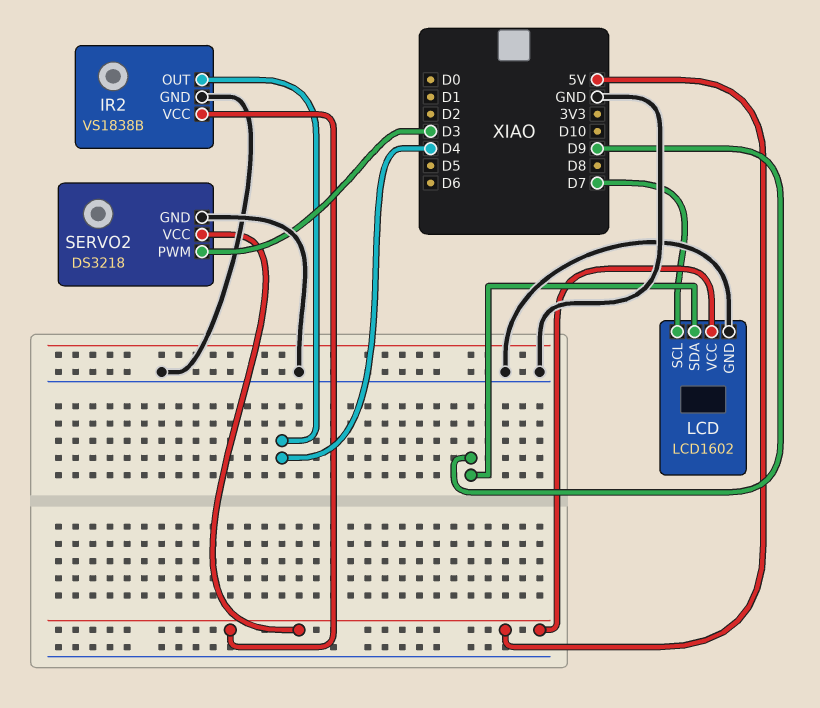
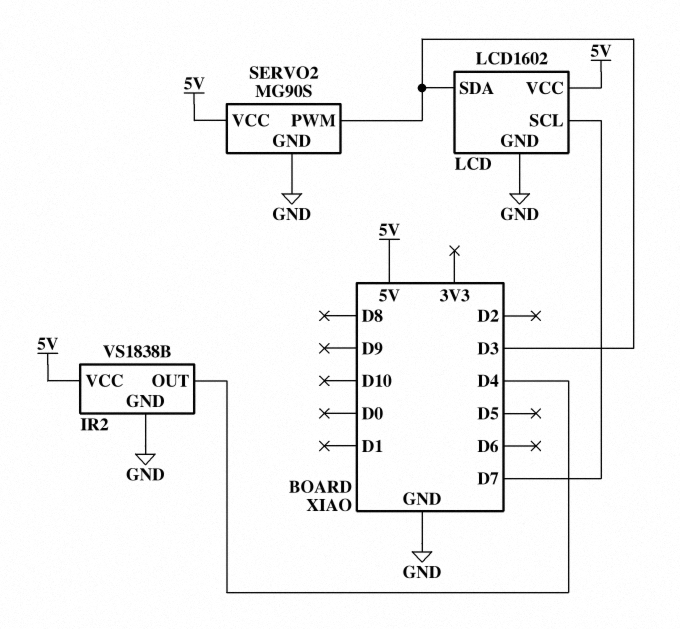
LCD pin SDA: D9 -> D3
SERVO2: DS3218 -> MG90S

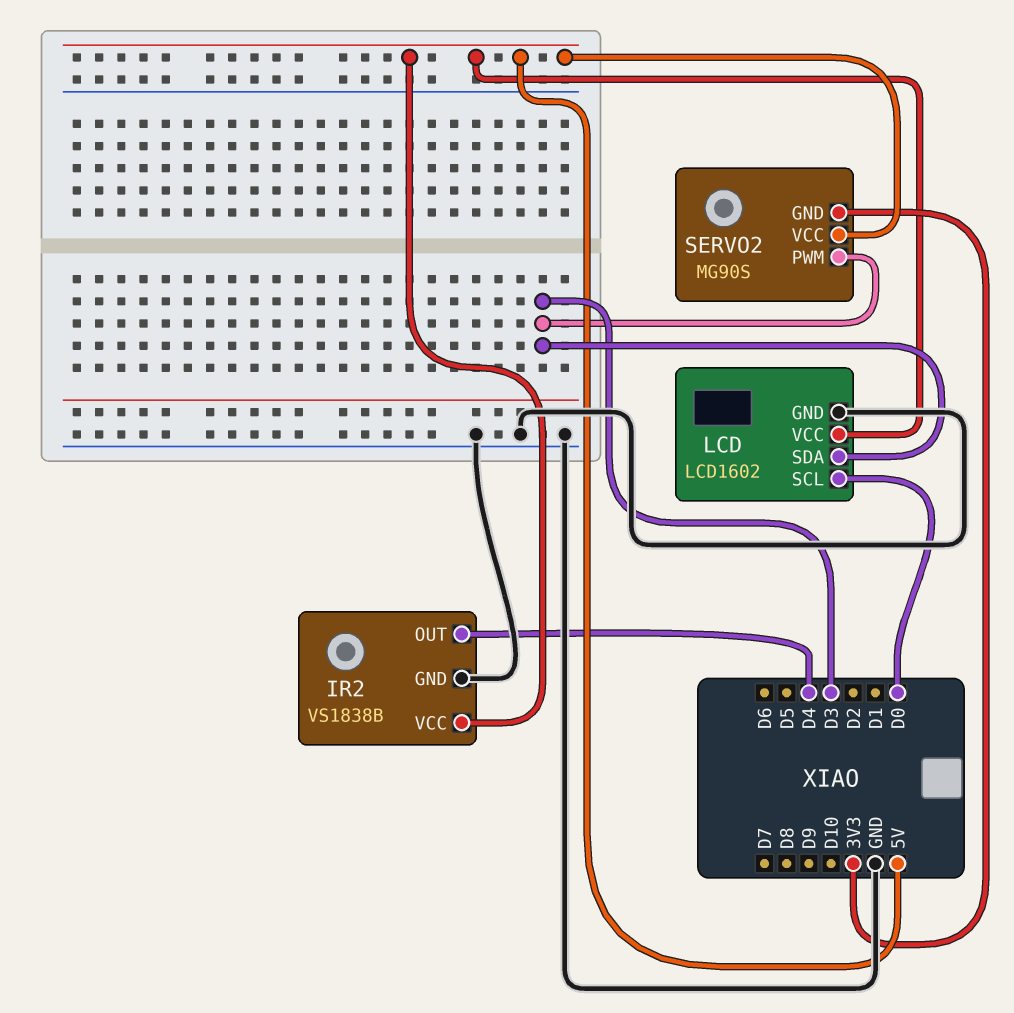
LCD pin SCL: D7 -> D0
SERVO2 pin GND: GND -> 3V3

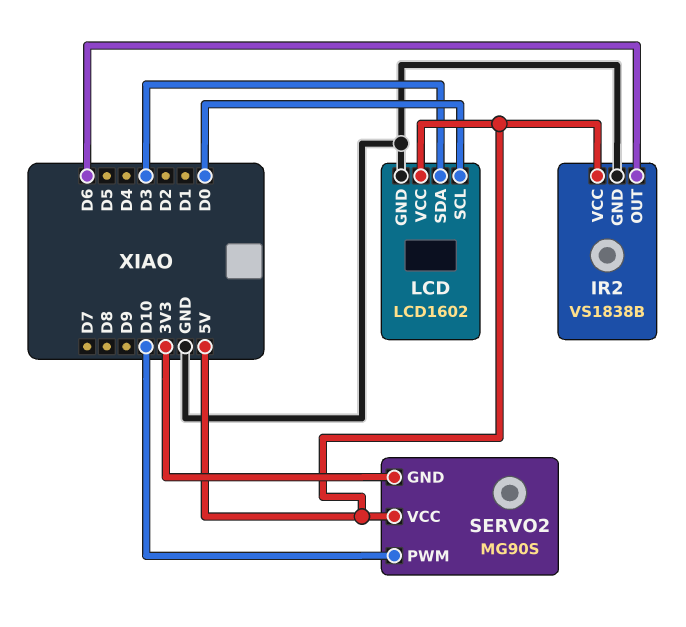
IR2 pin OUT: D4 -> D6
SERVO2 pin PWM: D3 -> D10

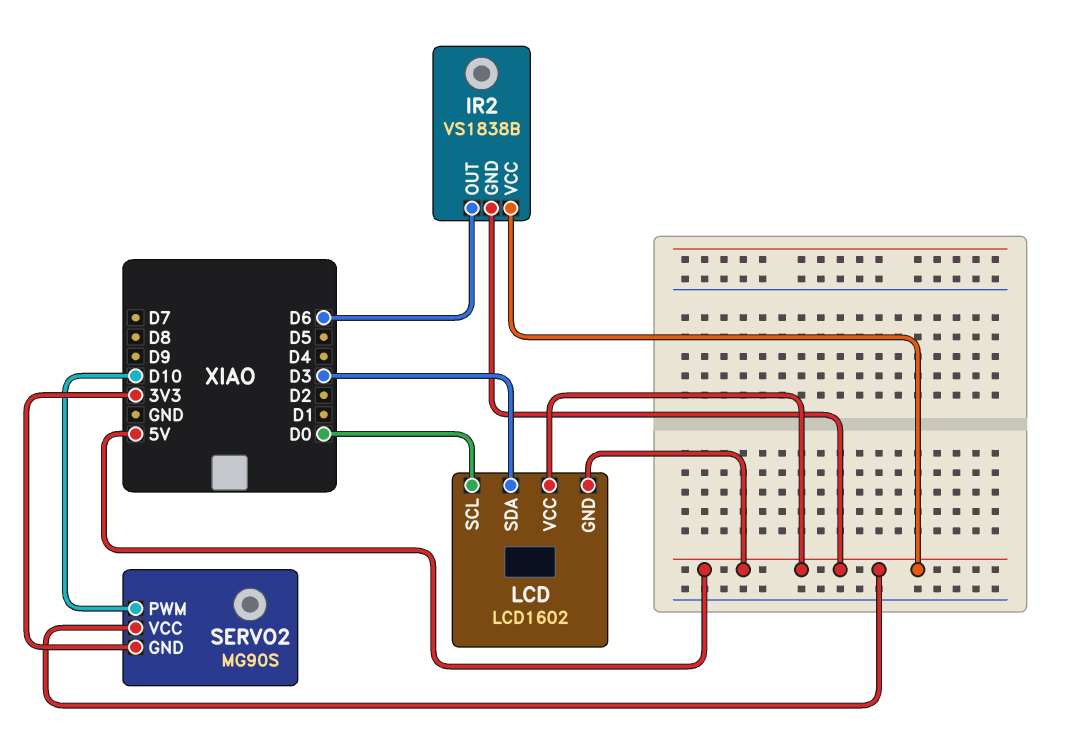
IR2 pin GND: GND -> 5V
LCD pin GND: GND -> 5V

